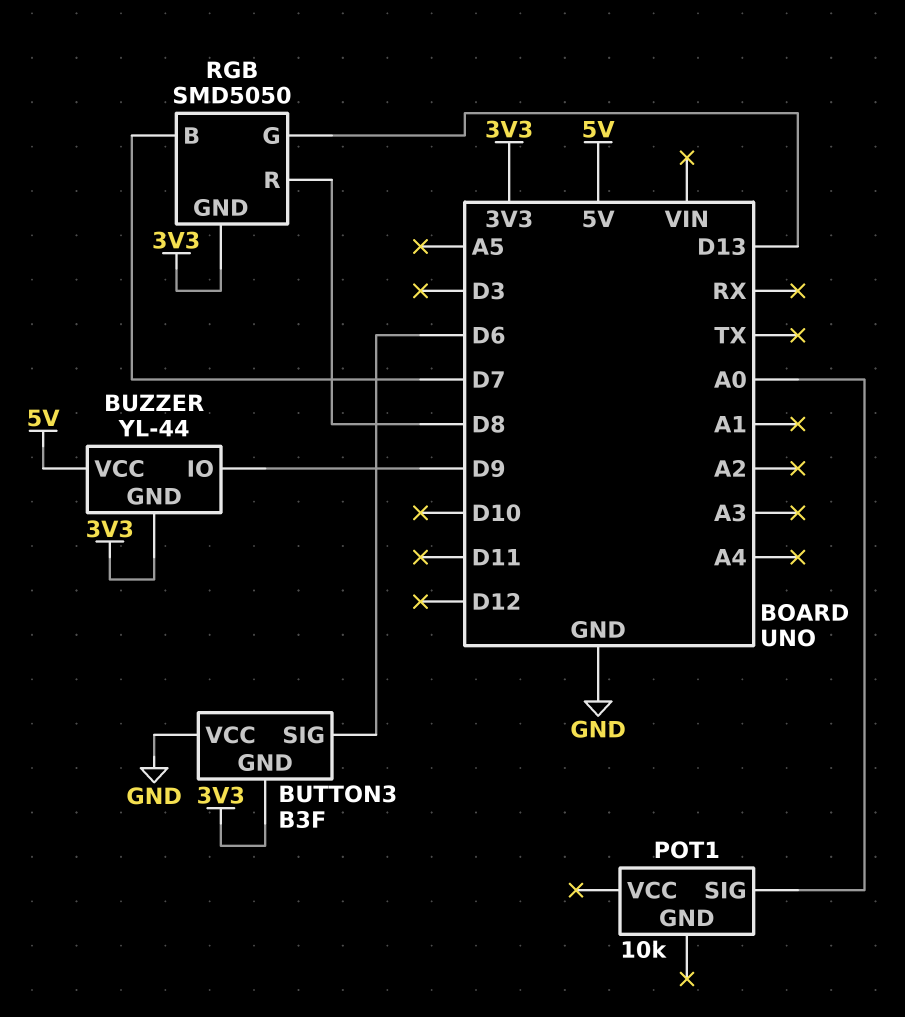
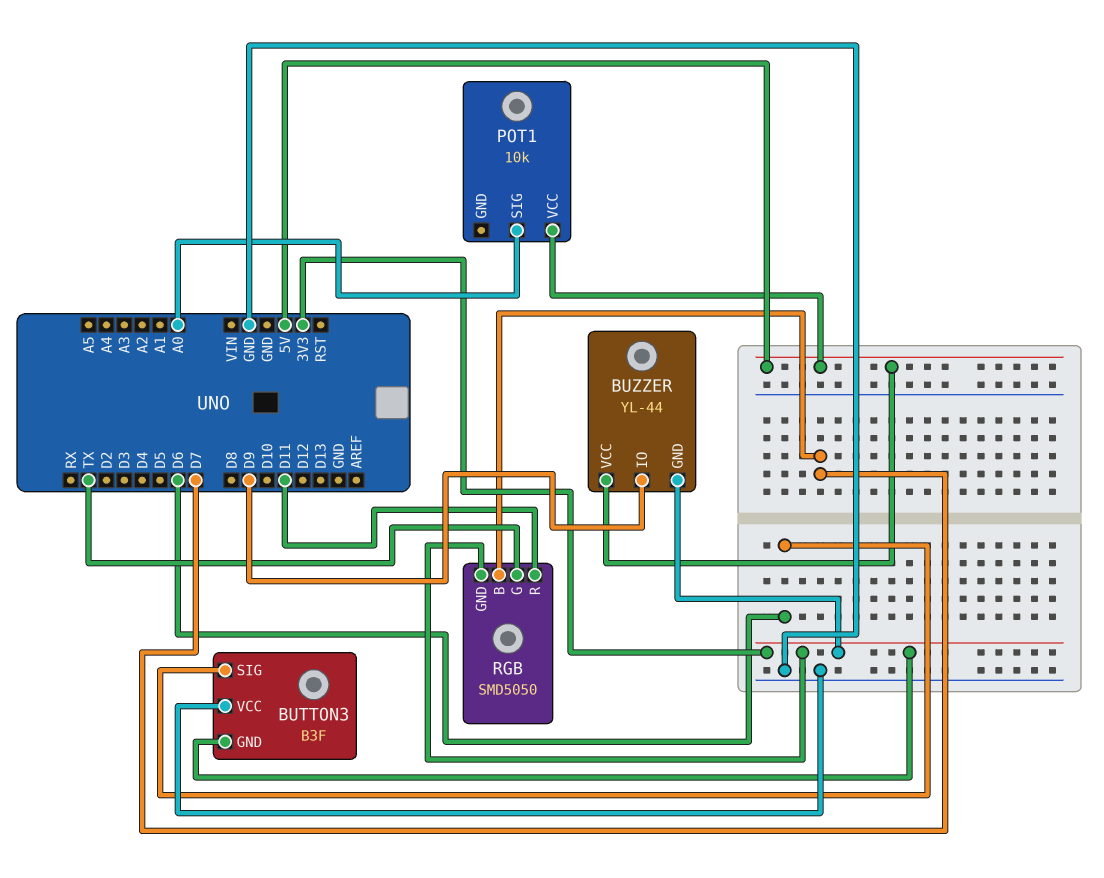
POT1 pin VCC: none -> 5V
RGB pin G: D13 -> TX
RGB pin R: D8 -> D11

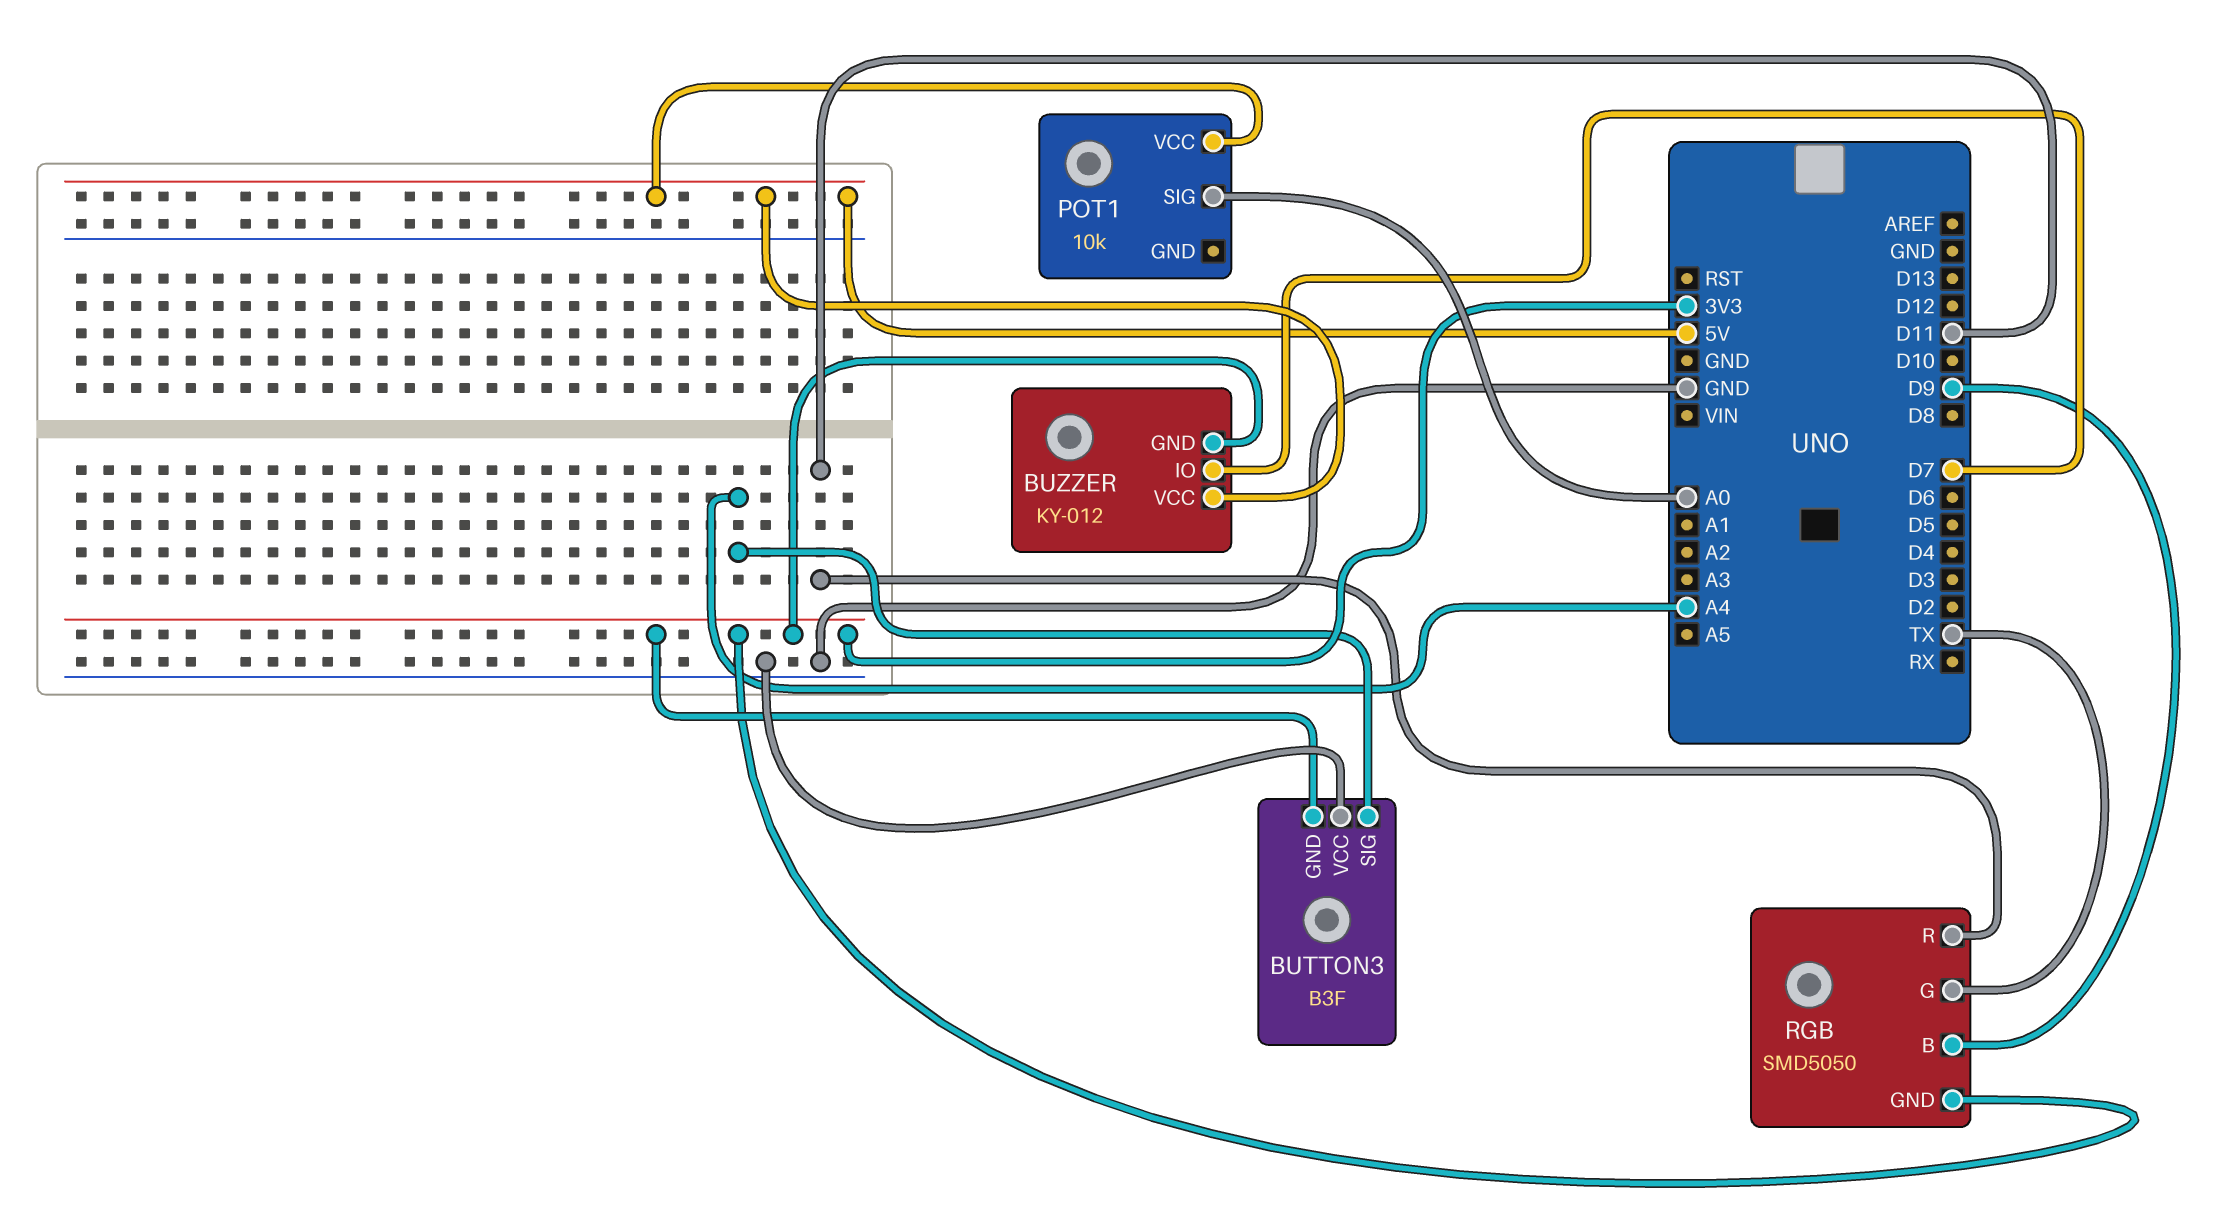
BUTTON3 pin SIG: D6 -> A4
BUZZER: YL-44 -> KY-012
BUZZER pin IO: D9 -> D7
RGB pin B: D7 -> D9

